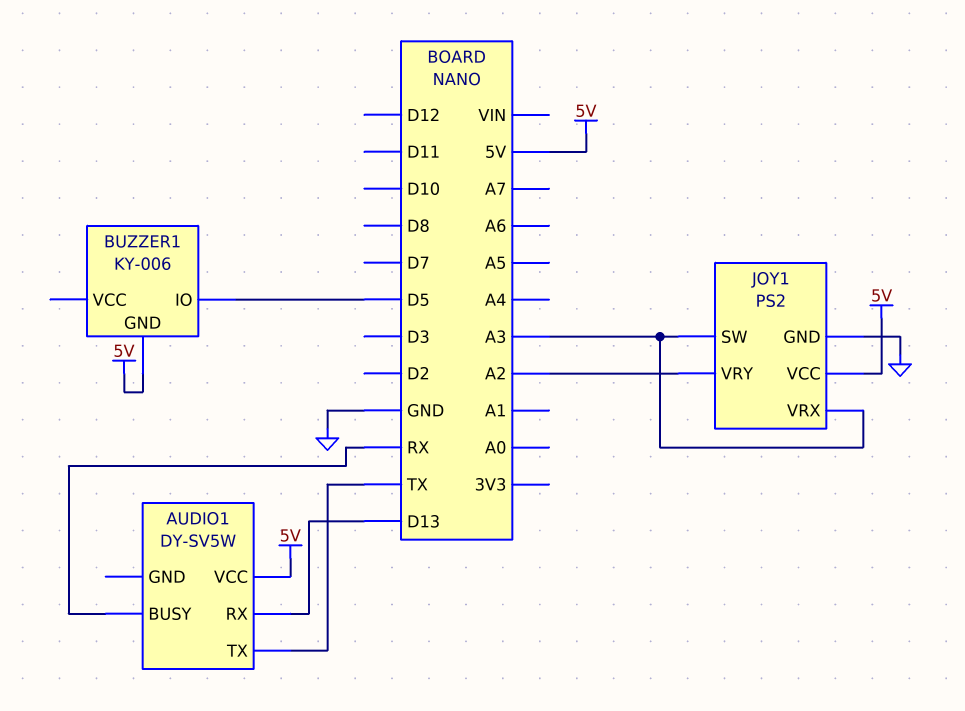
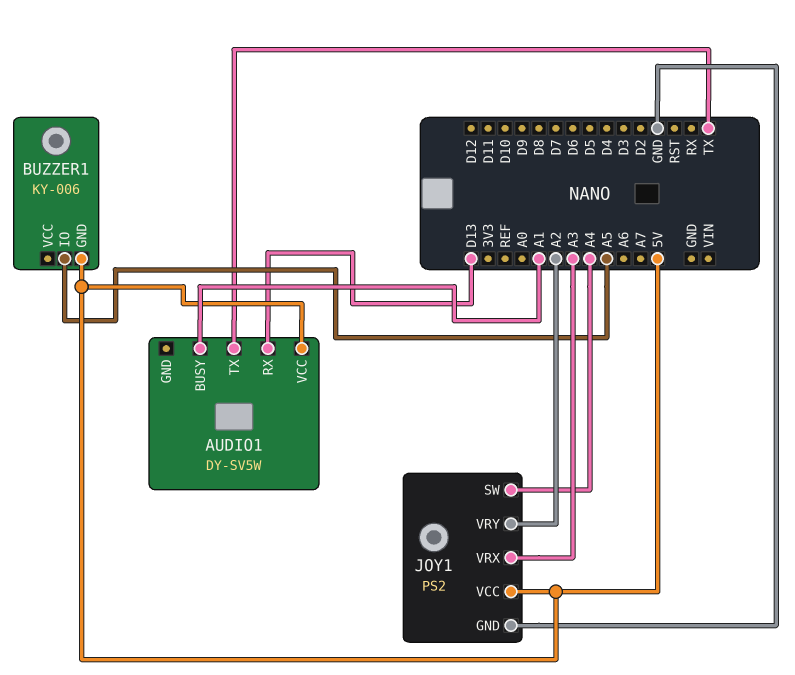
AUDIO1 pin BUSY: RX -> A1
BUZZER1 pin IO: D5 -> A5
JOY1 pin SW: A3 -> A4

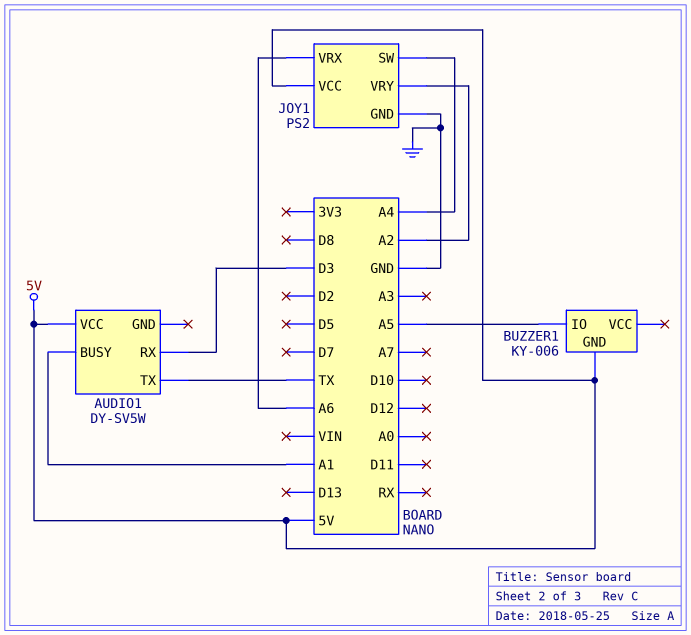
AUDIO1 pin RX: D13 -> D3
JOY1 pin VRX: A3 -> A6

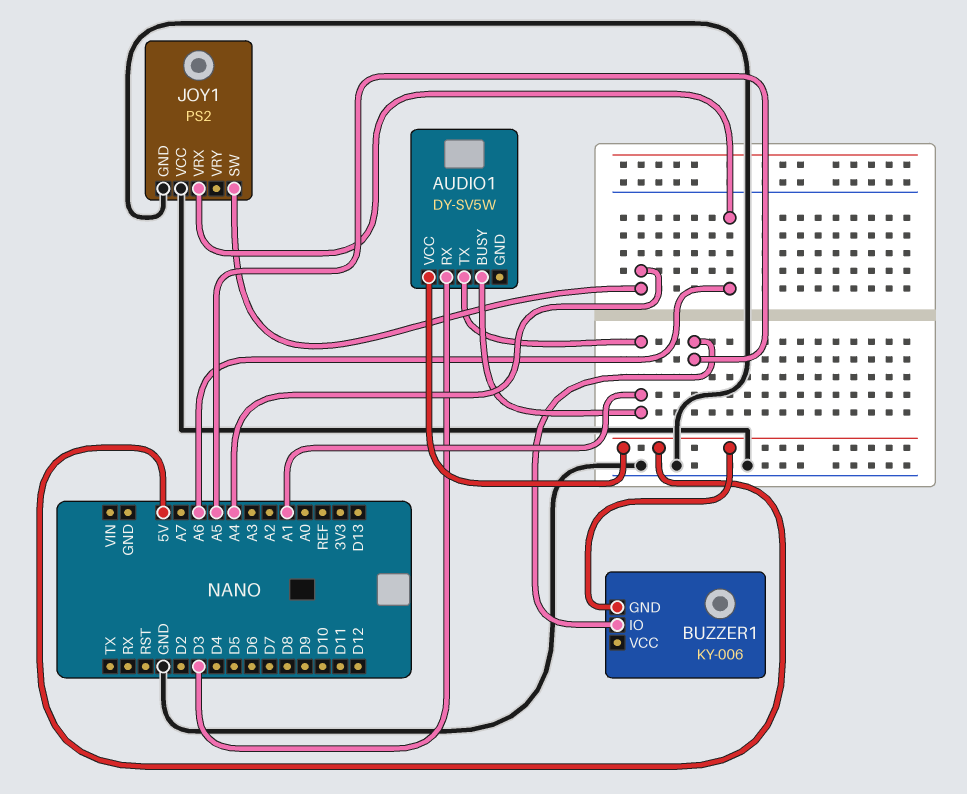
AUDIO1 pin TX: TX -> A1
JOY1 pin VCC: 5V -> GND
JOY1 pin VRY: A2 -> none

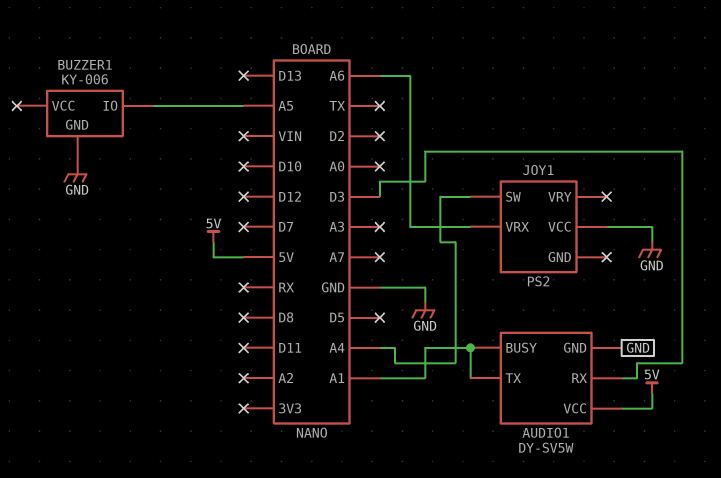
AUDIO1 pin GND: none -> GND
BUZZER1 pin GND: 5V -> GND
JOY1 pin GND: GND -> none

